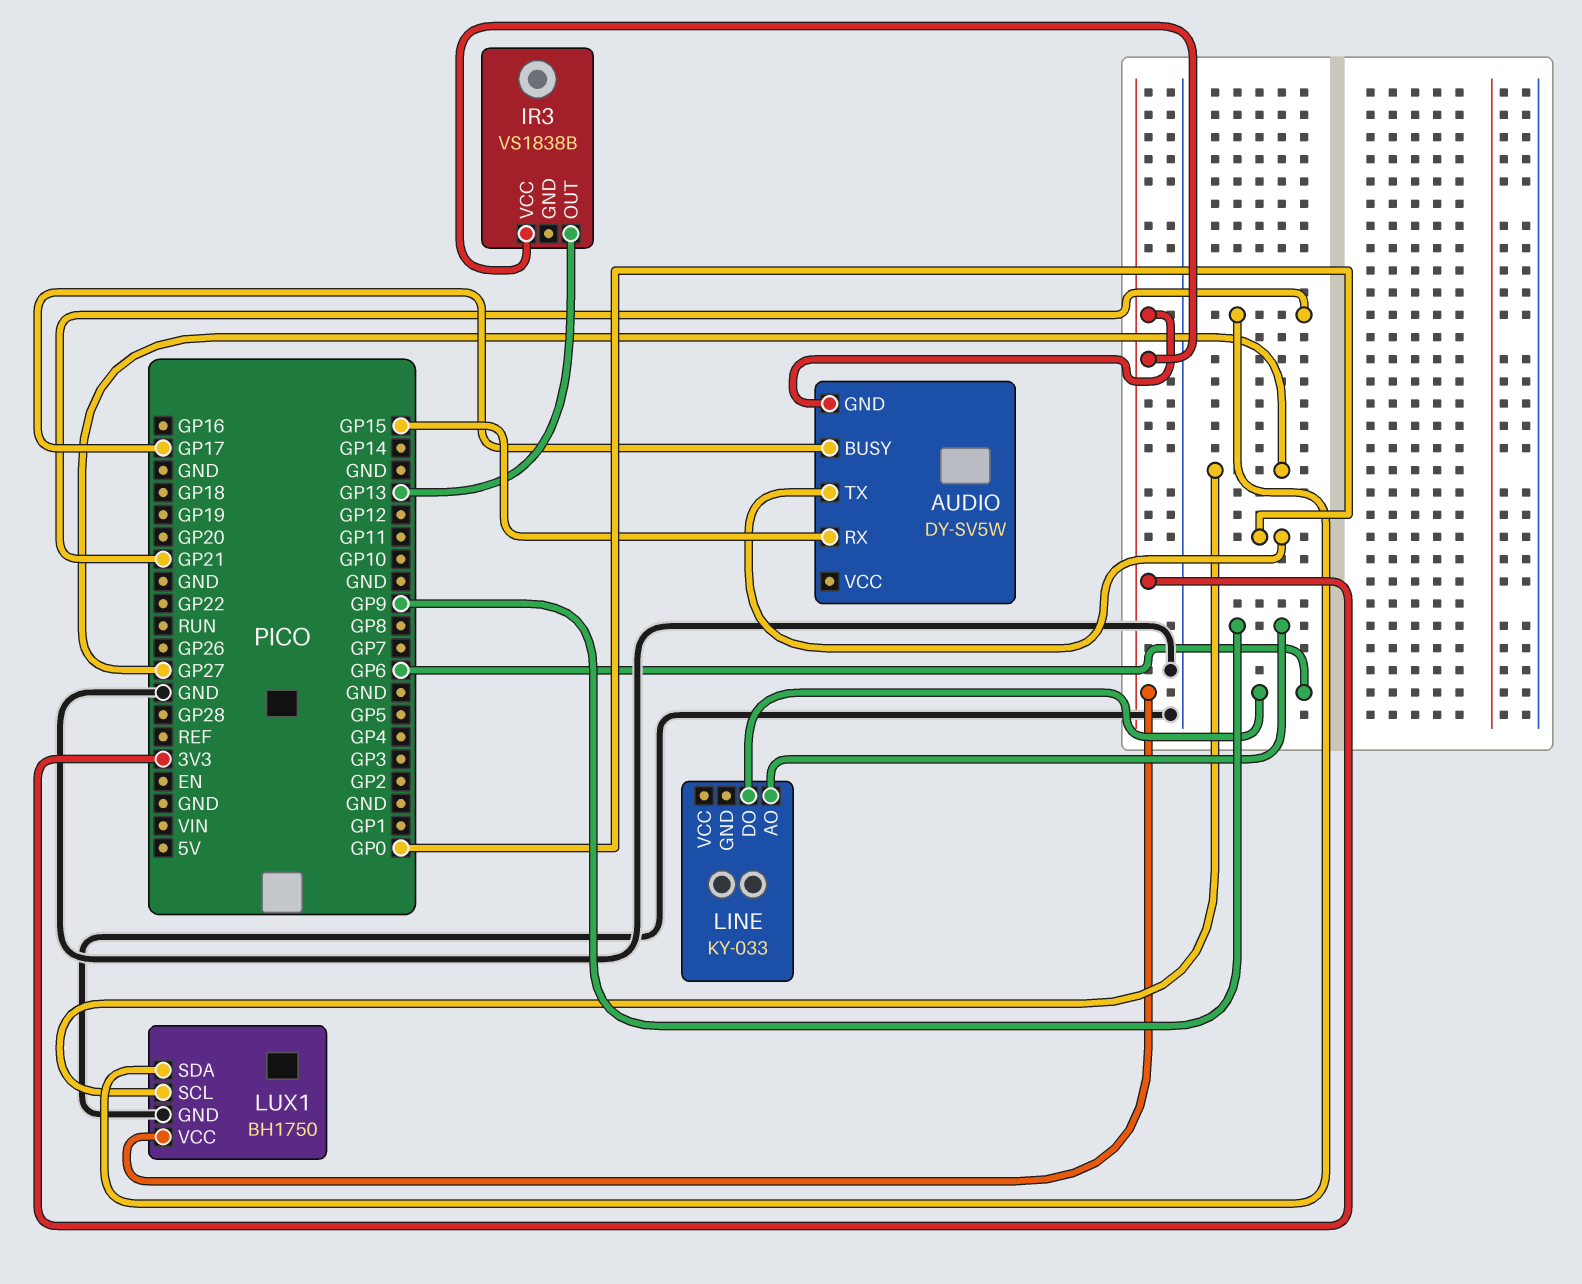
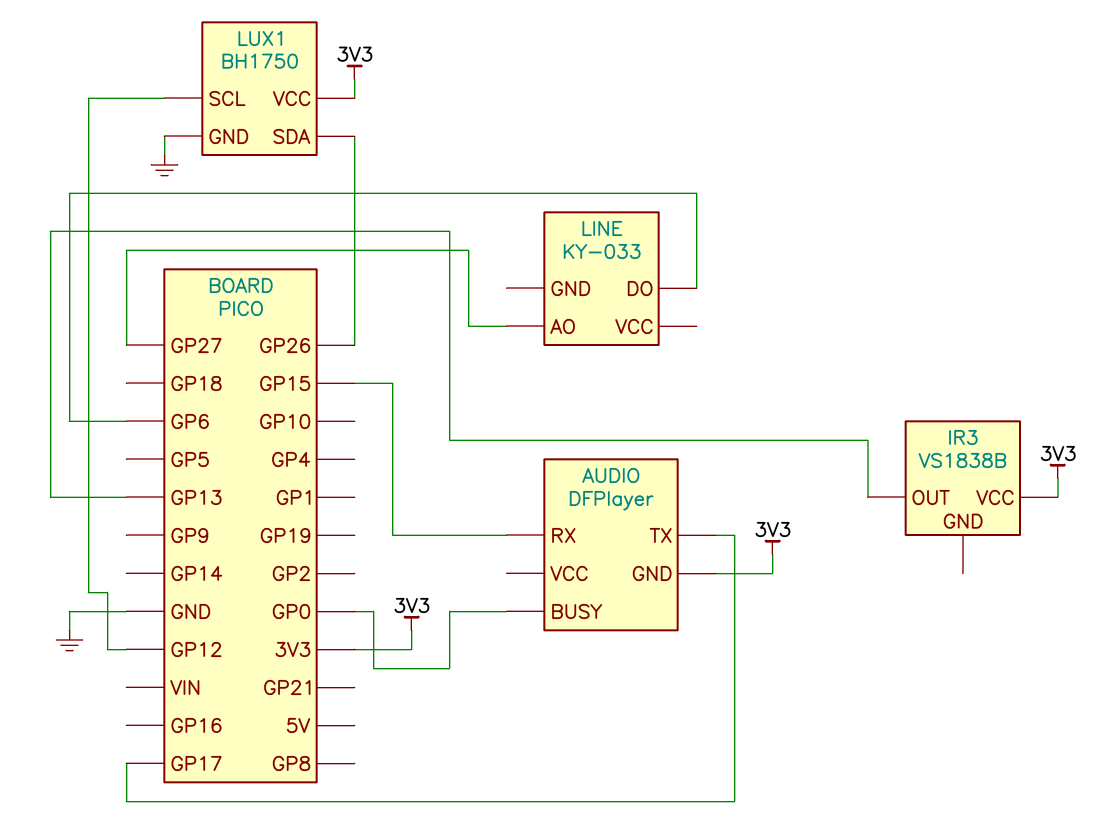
AUDIO: DY-SV5W -> DFPlayer
AUDIO pin BUSY: GP17 -> GP0
AUDIO pin TX: GP0 -> GP17
LINE pin AO: GP9 -> GP27
LUX1 pin SCL: GP27 -> GP12
LUX1 pin SDA: GP21 -> GP26

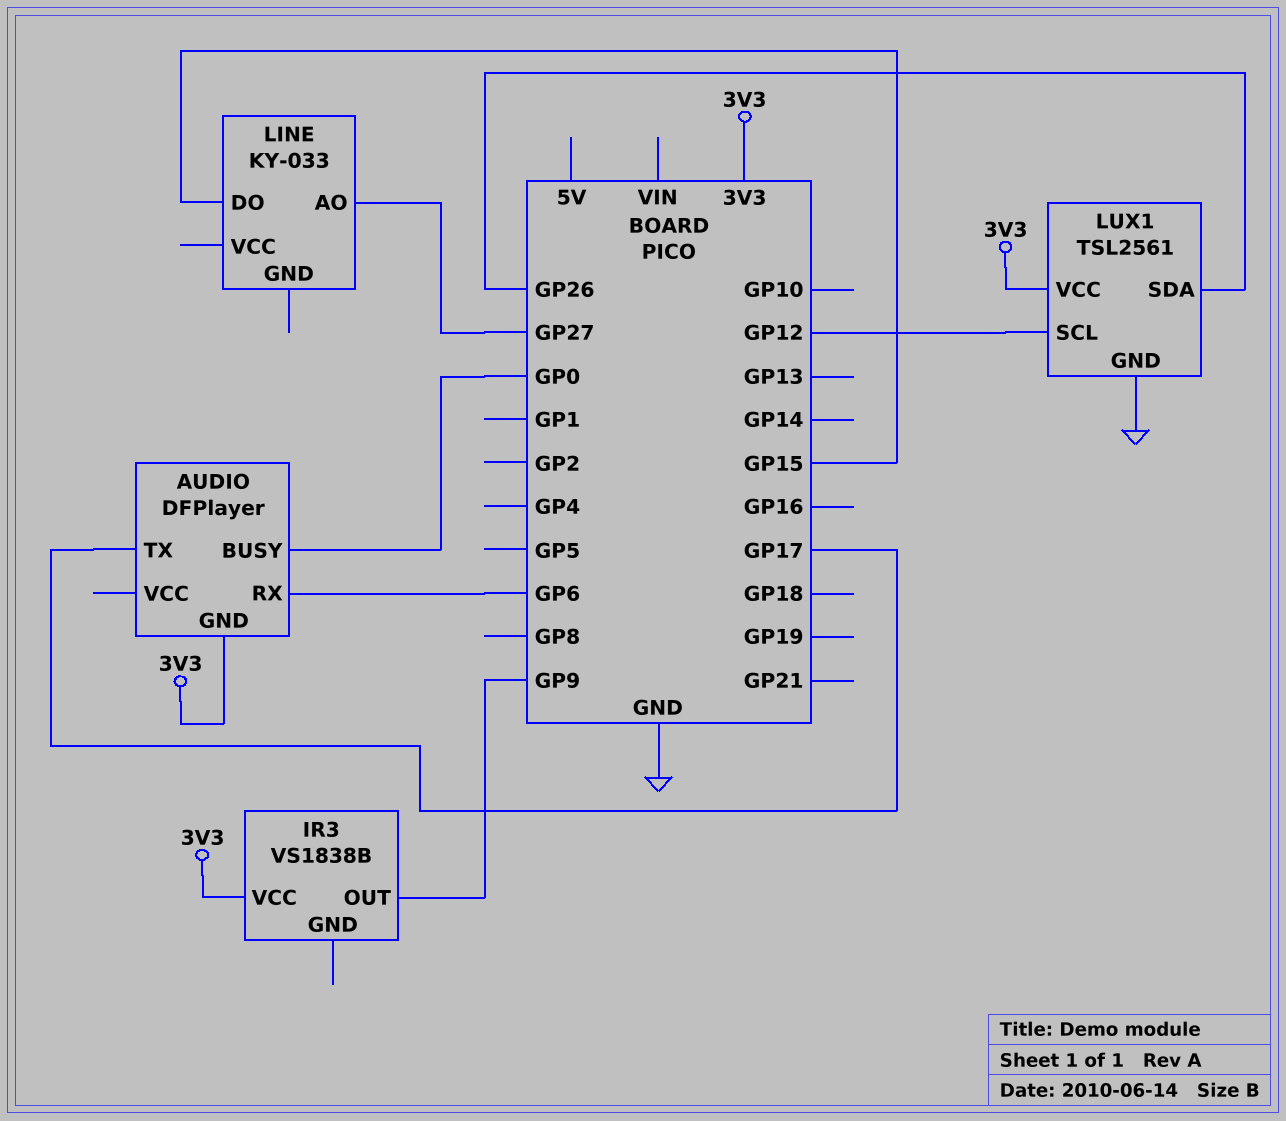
AUDIO pin RX: GP15 -> GP6
IR3 pin OUT: GP13 -> GP9
LINE pin DO: GP6 -> GP15
LUX1: BH1750 -> TSL2561

